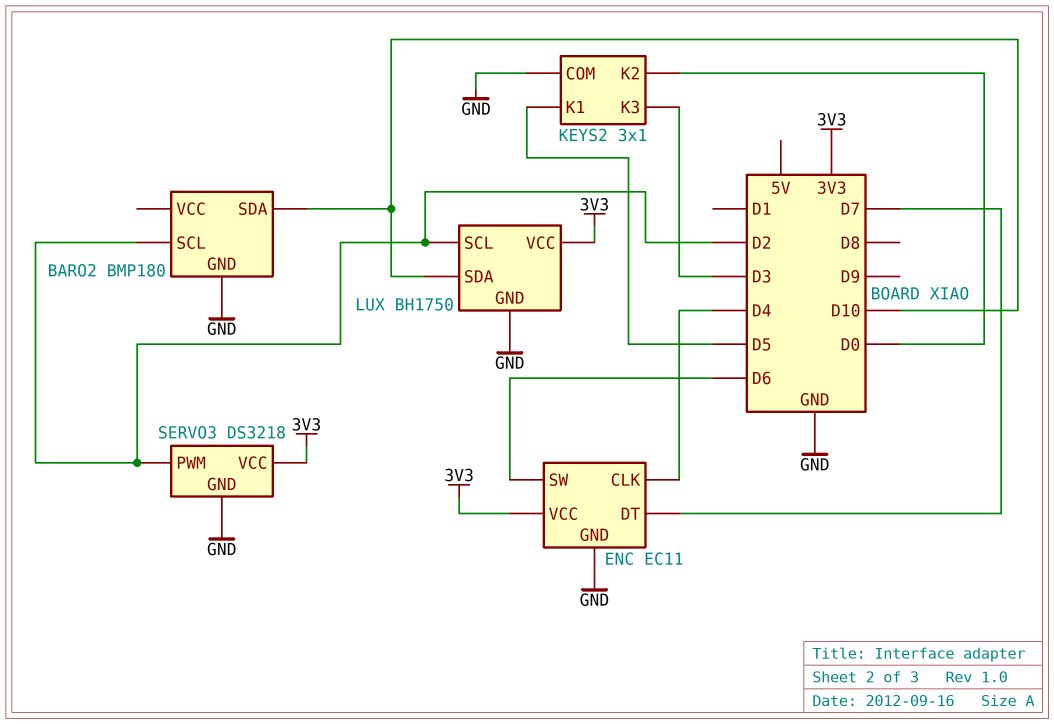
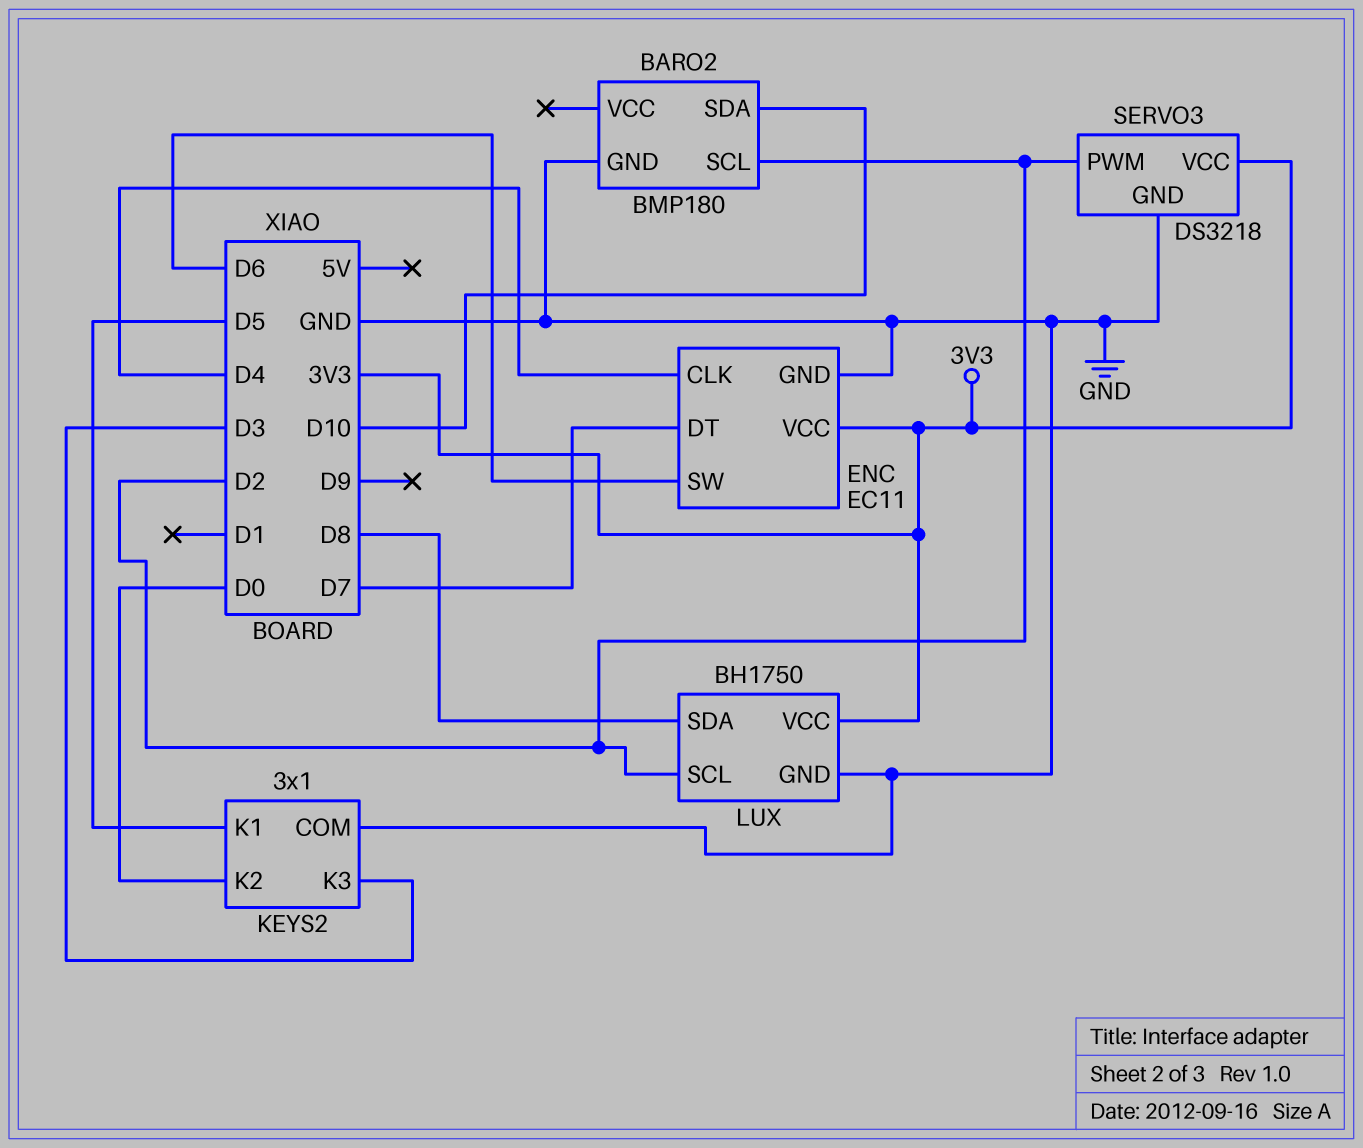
LUX pin SDA: D10 -> D8

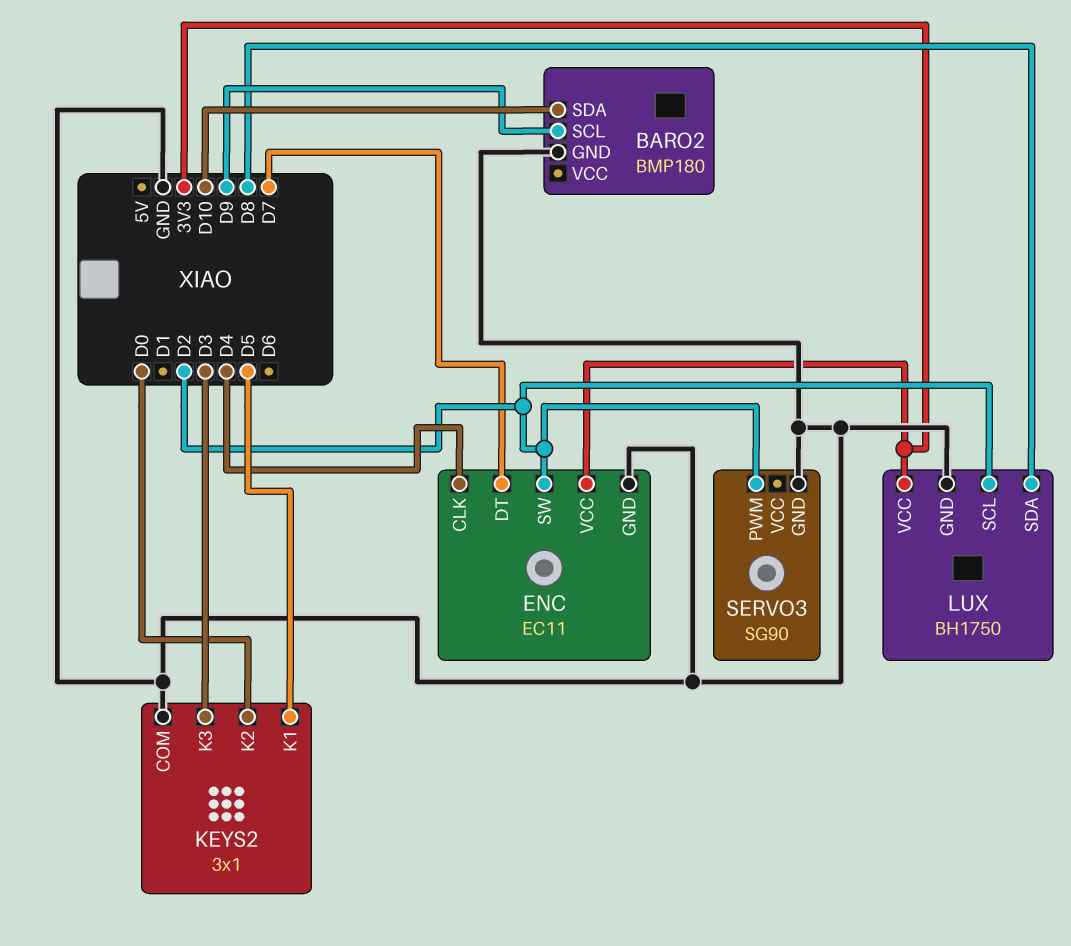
BARO2 pin SCL: D2 -> D9
ENC pin SW: D6 -> D2
SERVO3: DS3218 -> SG90
SERVO3 pin VCC: 3V3 -> none

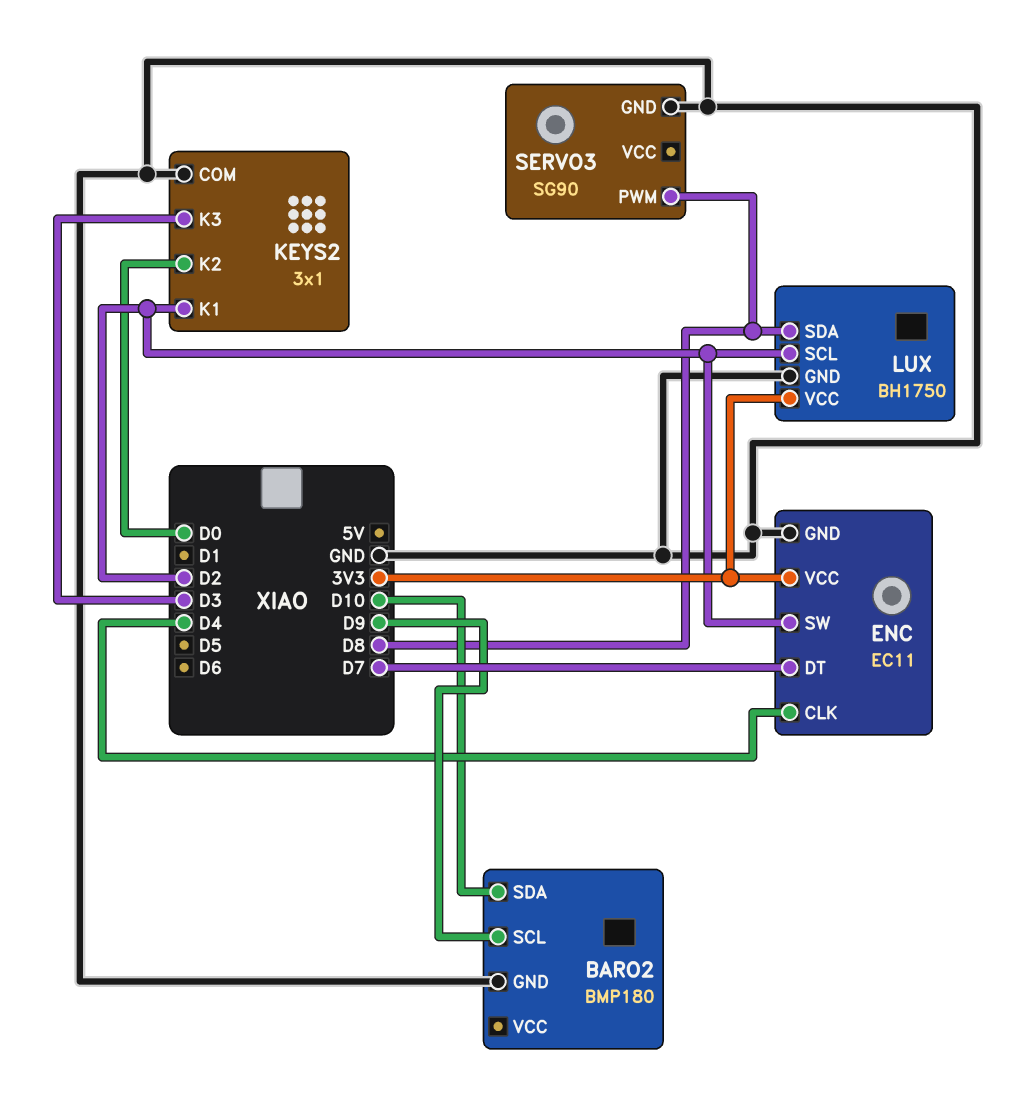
KEYS2 pin K1: D5 -> D2
SERVO3 pin PWM: D2 -> D8

